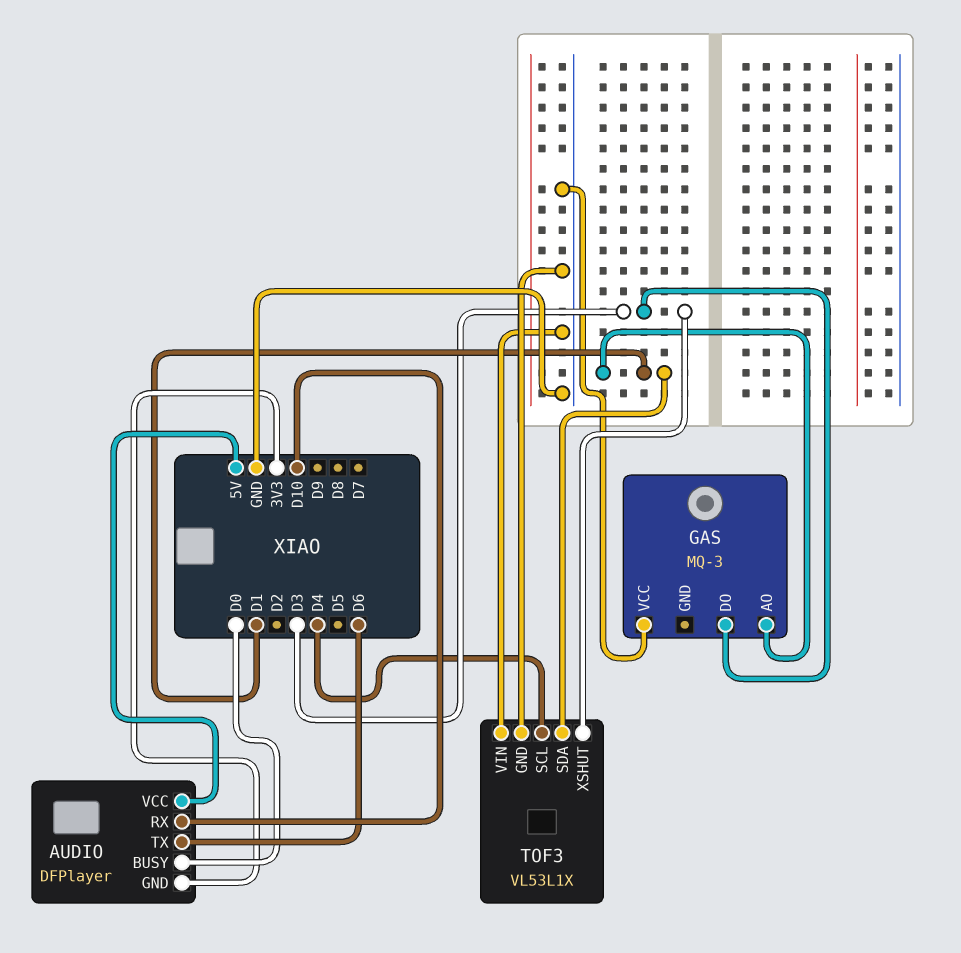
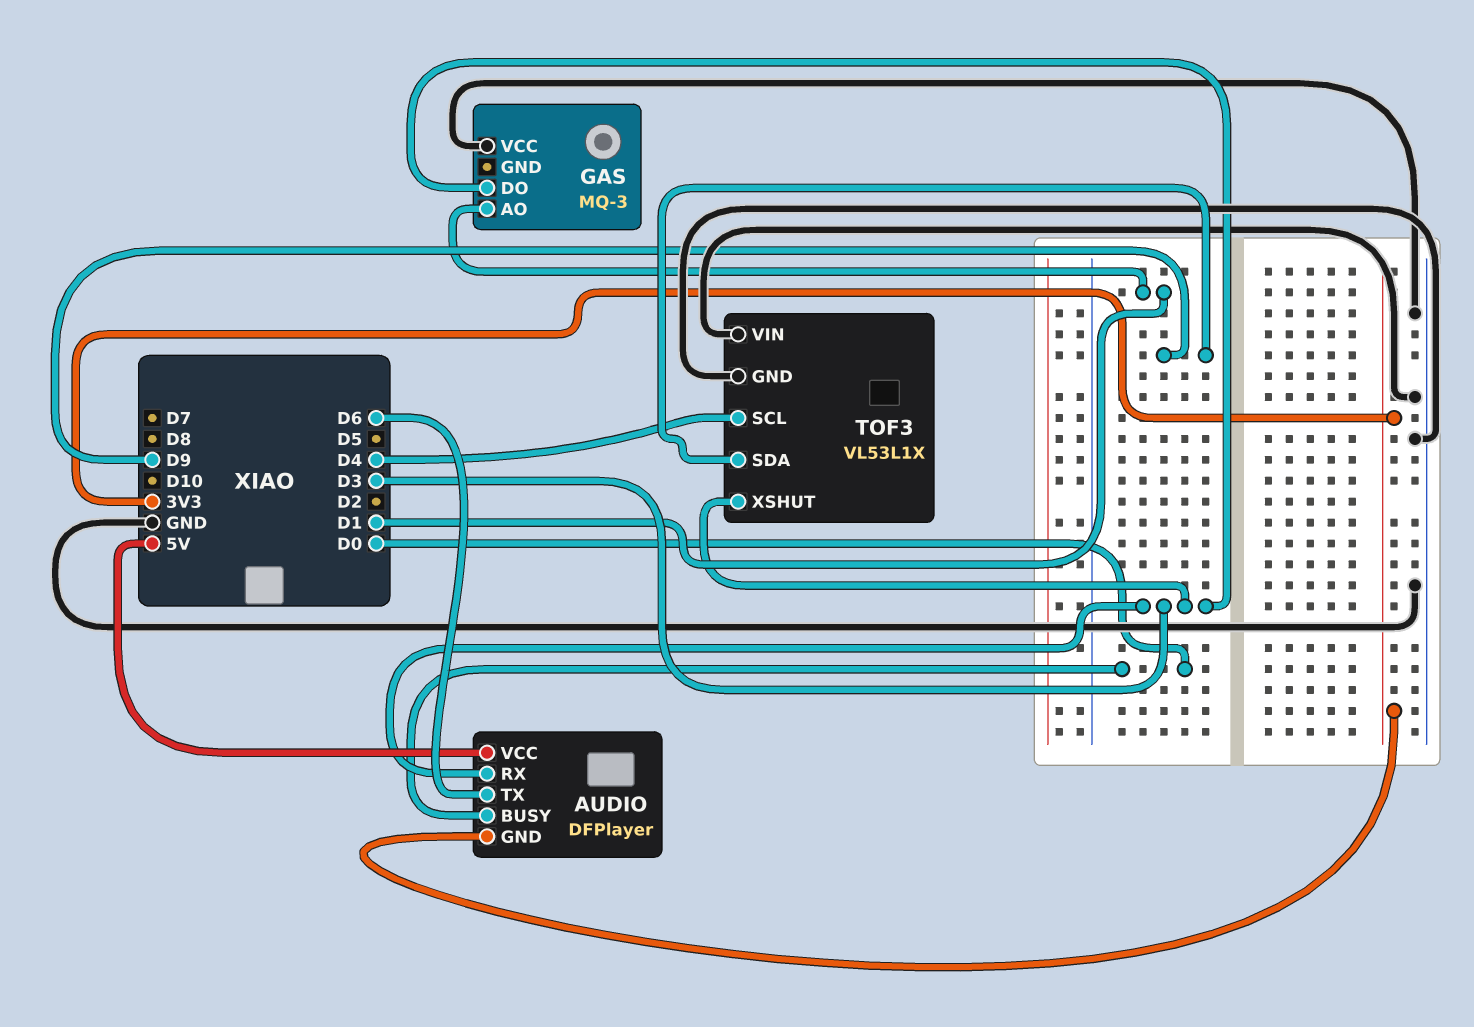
AUDIO pin RX: D10 -> D3
TOF3 pin SDA: D1 -> D9

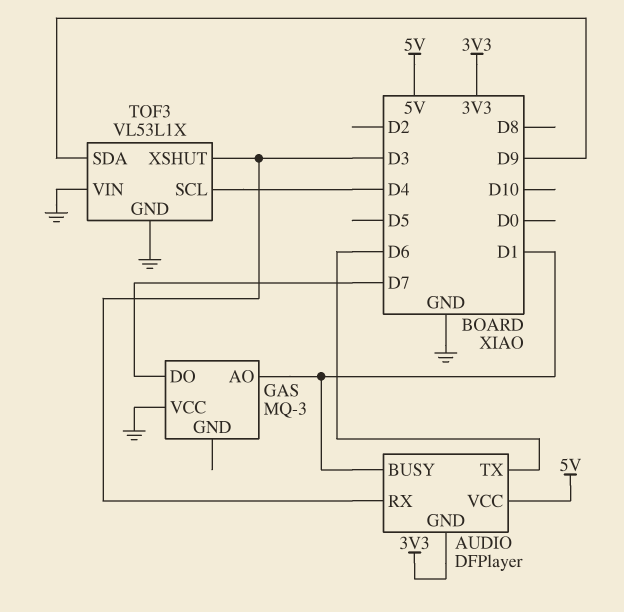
AUDIO pin BUSY: D0 -> D1
GAS pin DO: D3 -> D7

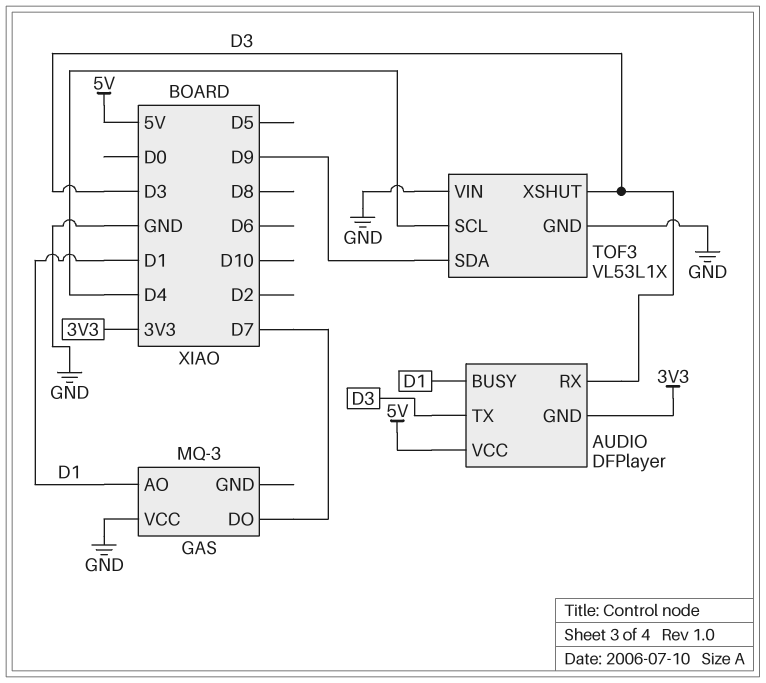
AUDIO pin TX: D6 -> D3

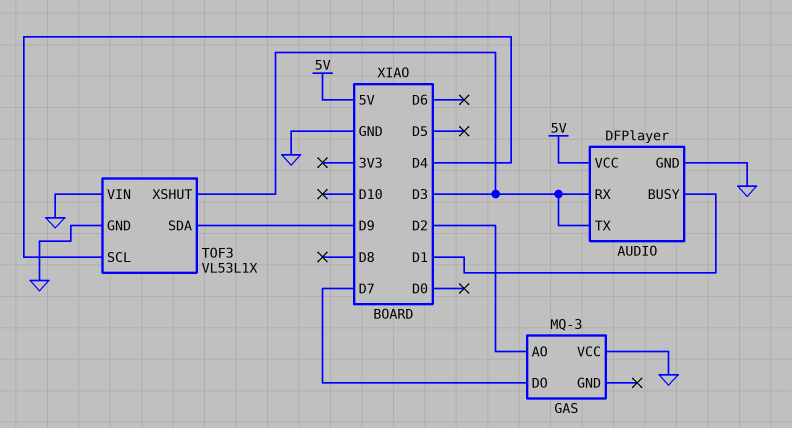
AUDIO pin GND: 3V3 -> GND
GAS pin AO: D1 -> D2

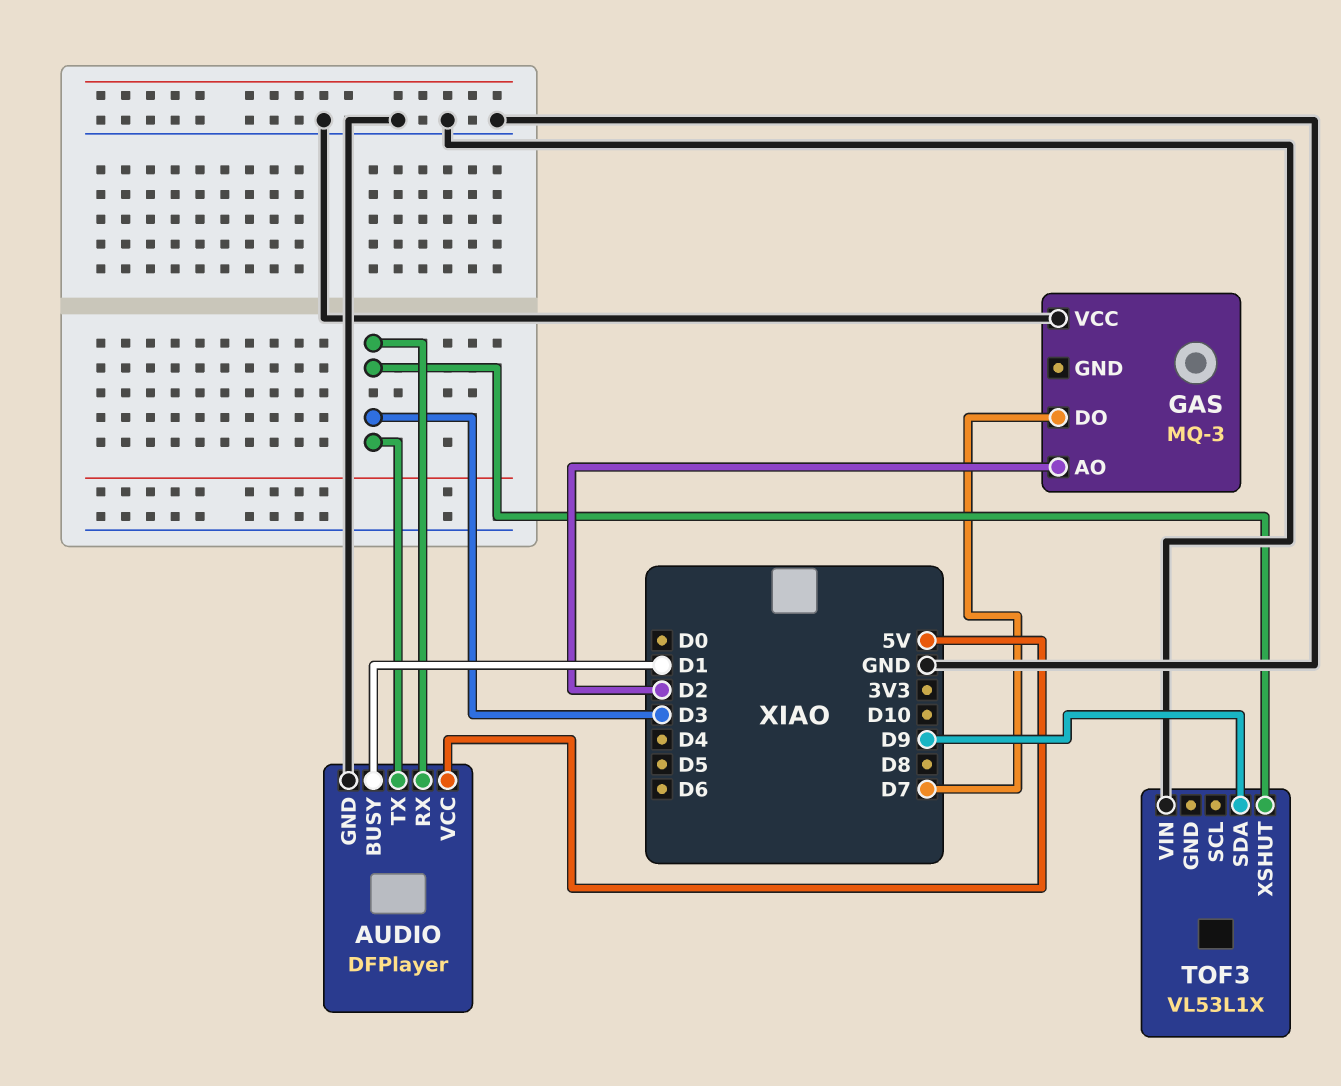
TOF3 pin GND: GND -> none
TOF3 pin SCL: D4 -> none

